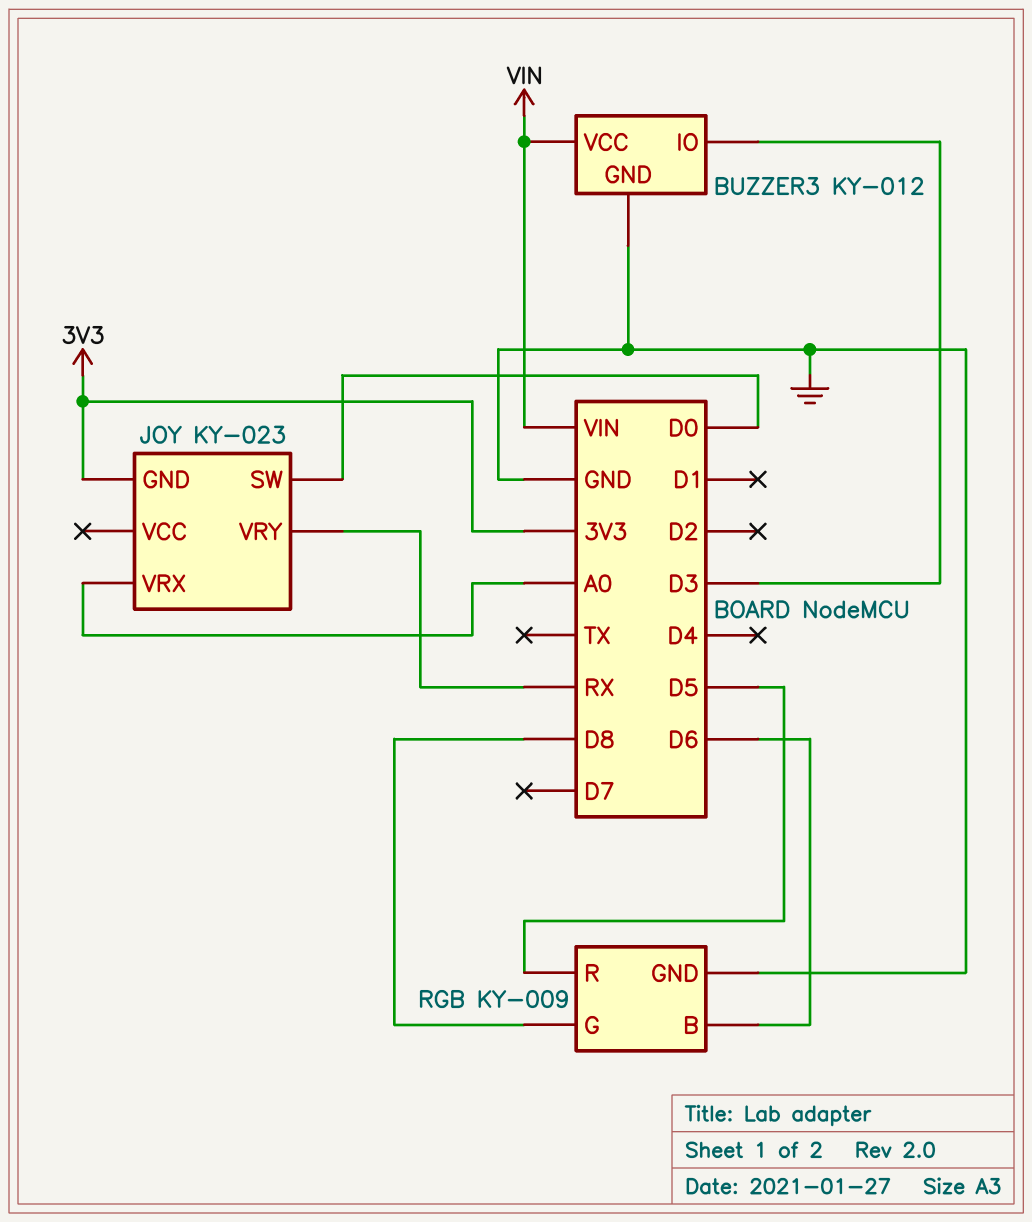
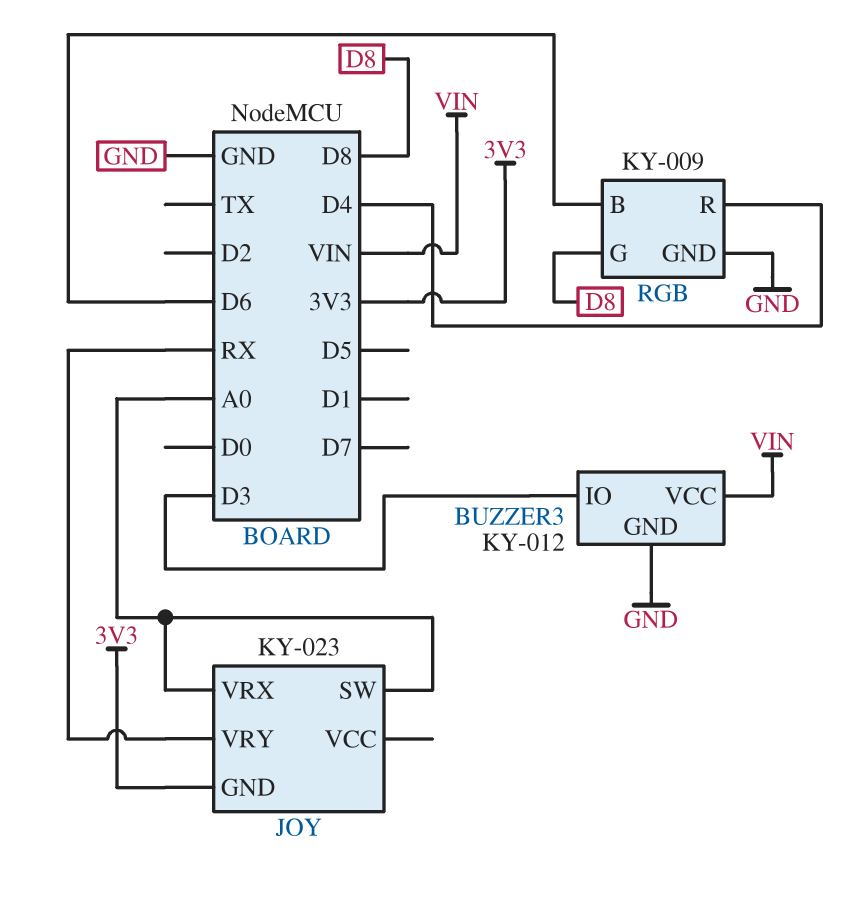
JOY pin SW: D0 -> A0
RGB pin R: D5 -> D4

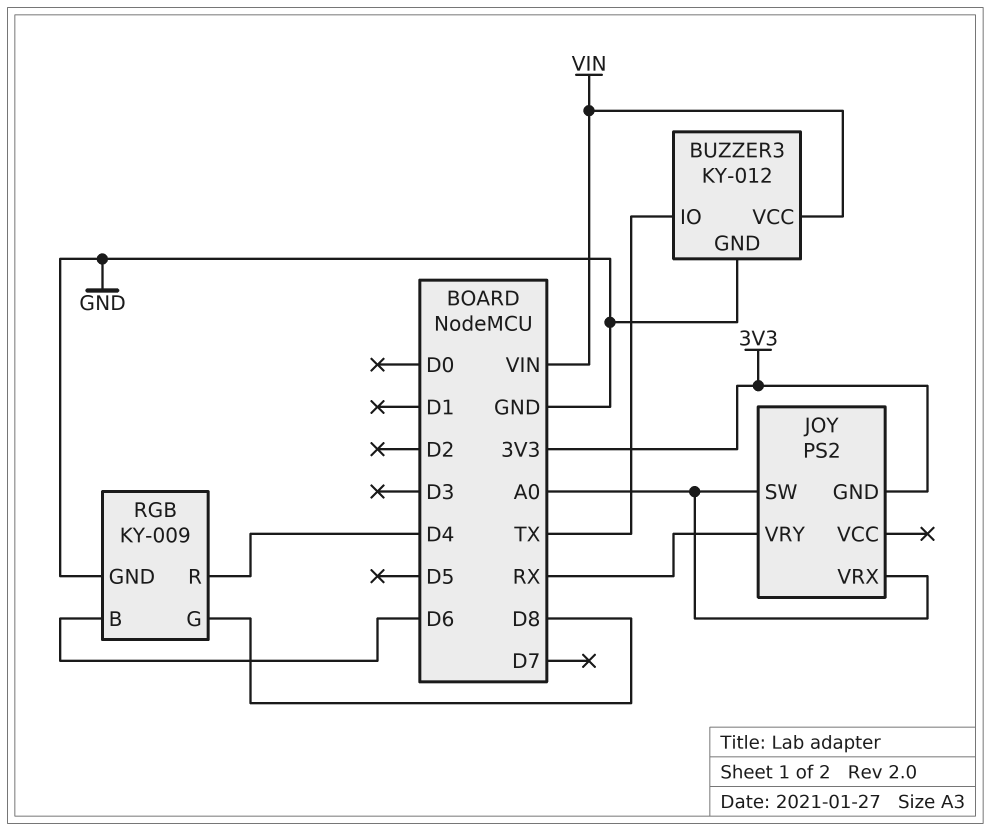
BUZZER3 pin IO: D3 -> TX
JOY: KY-023 -> PS2

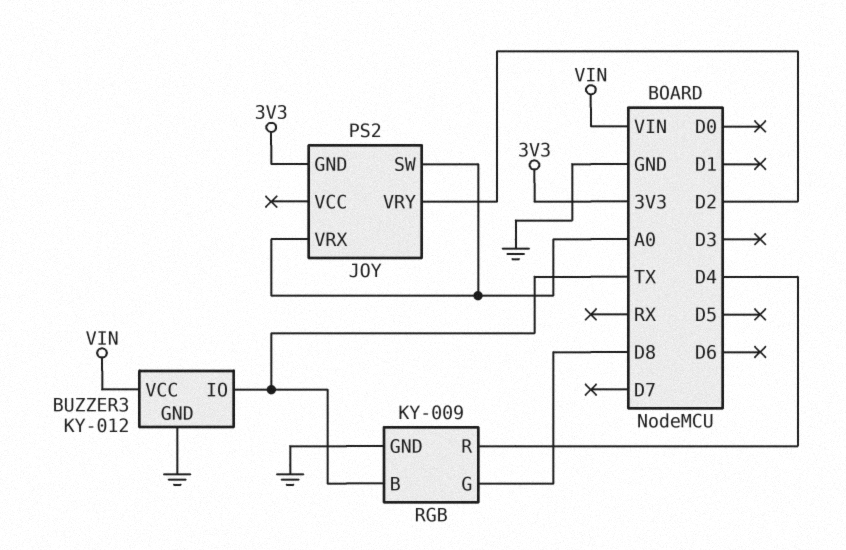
JOY pin VRY: RX -> D2
RGB pin B: D6 -> TX

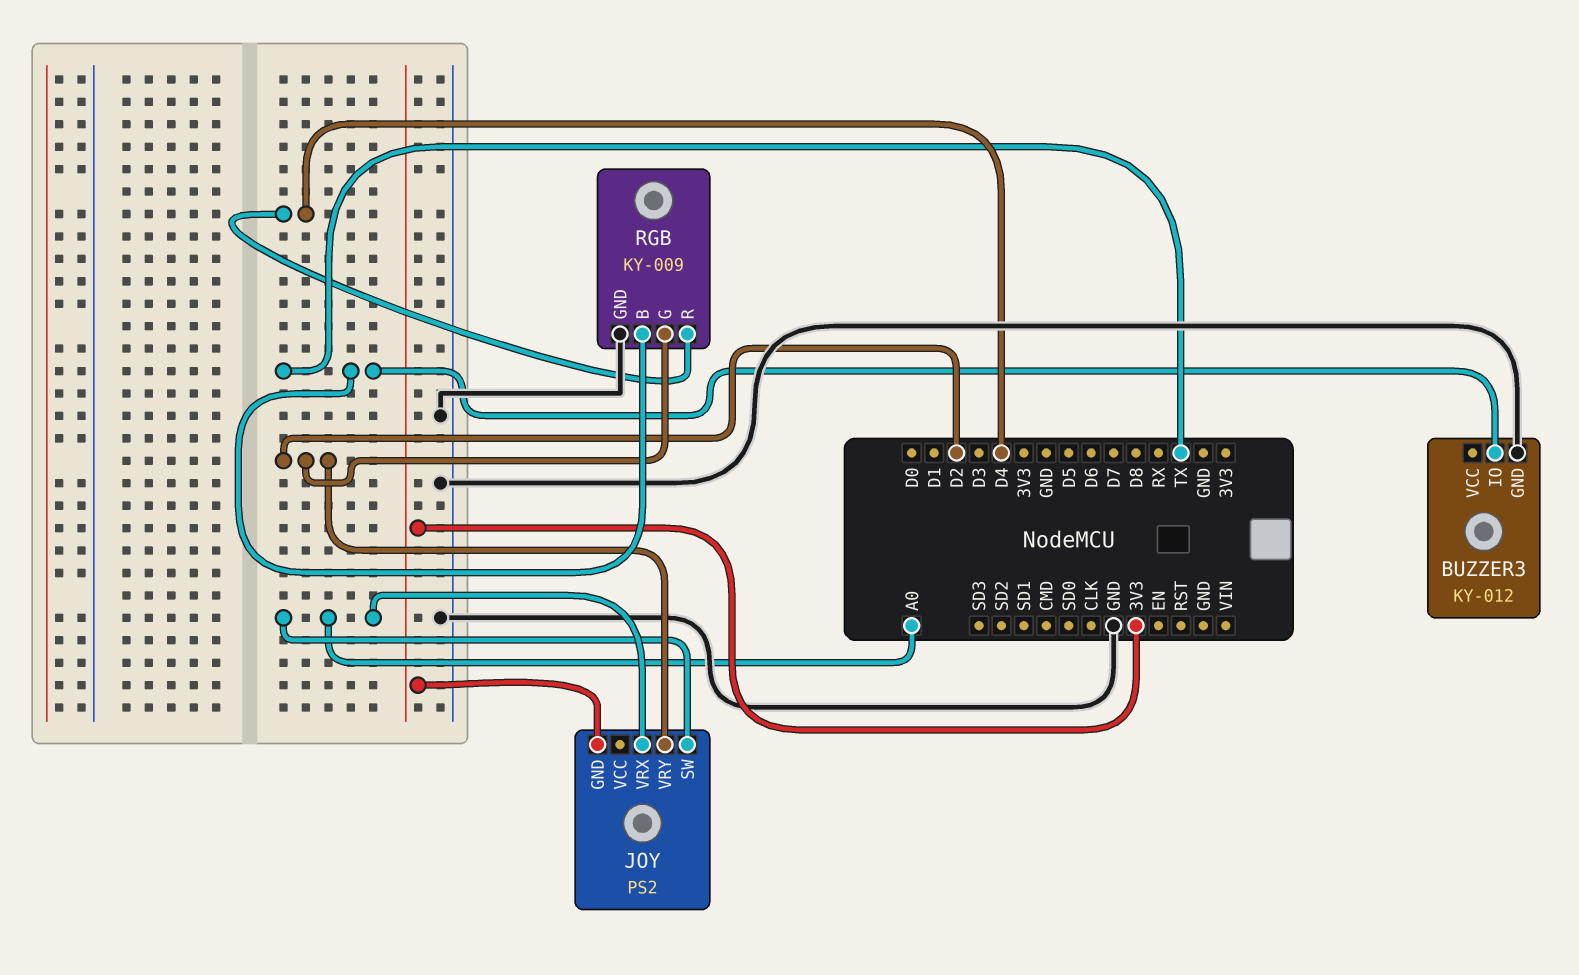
BUZZER3 pin VCC: VIN -> none
RGB pin G: D8 -> D2

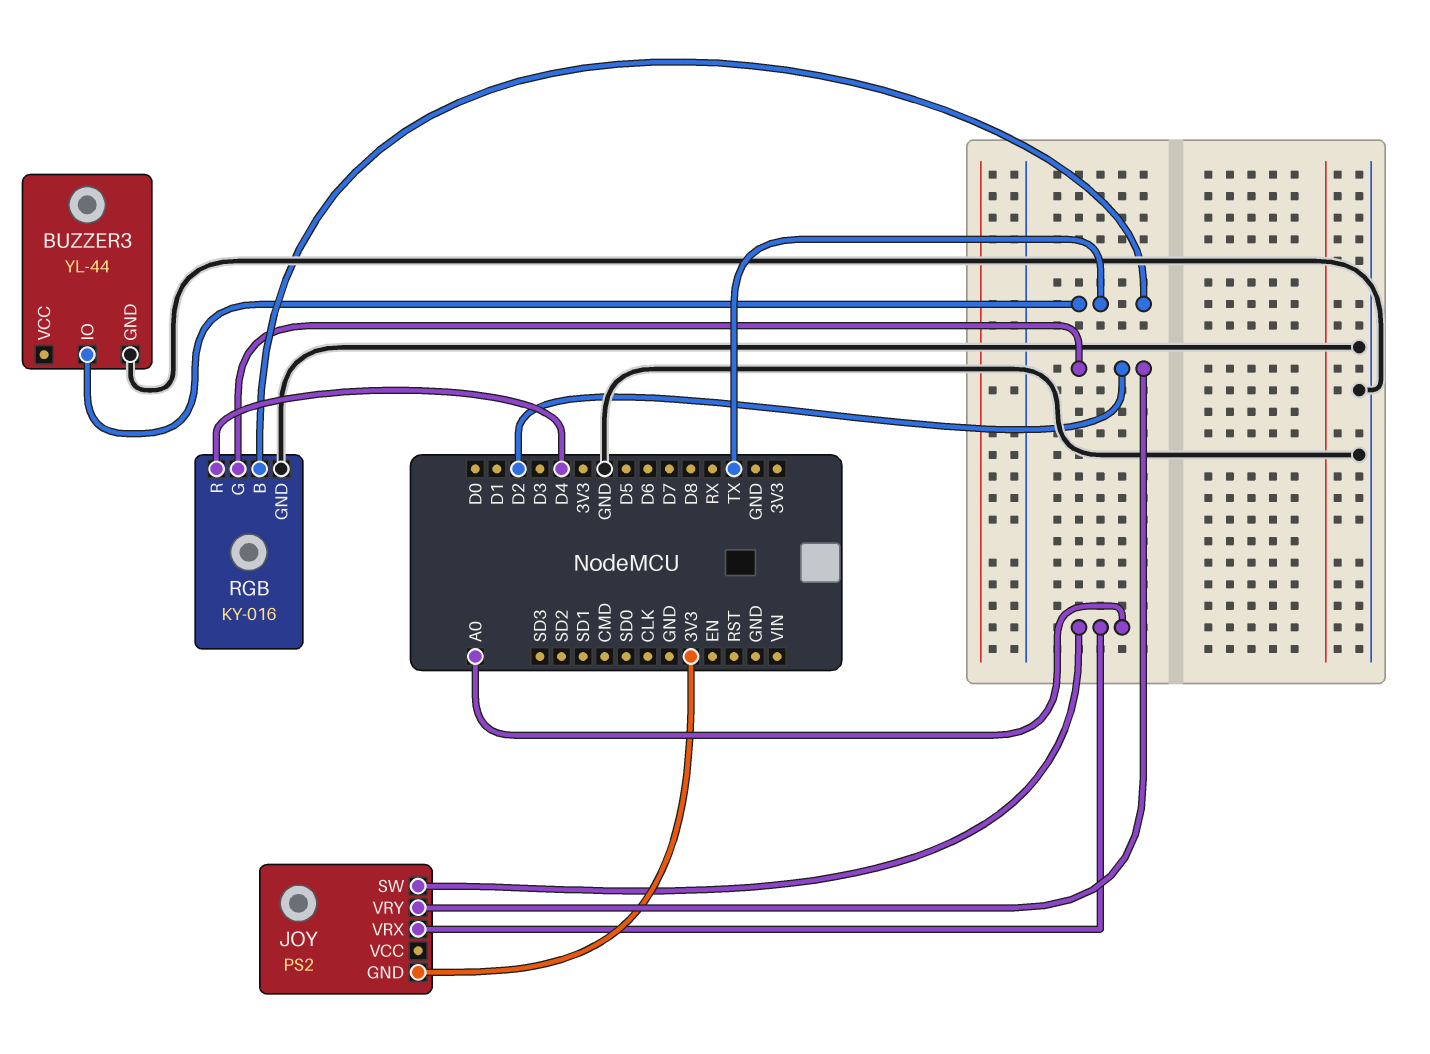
BUZZER3: KY-012 -> YL-44
RGB: KY-009 -> KY-016

